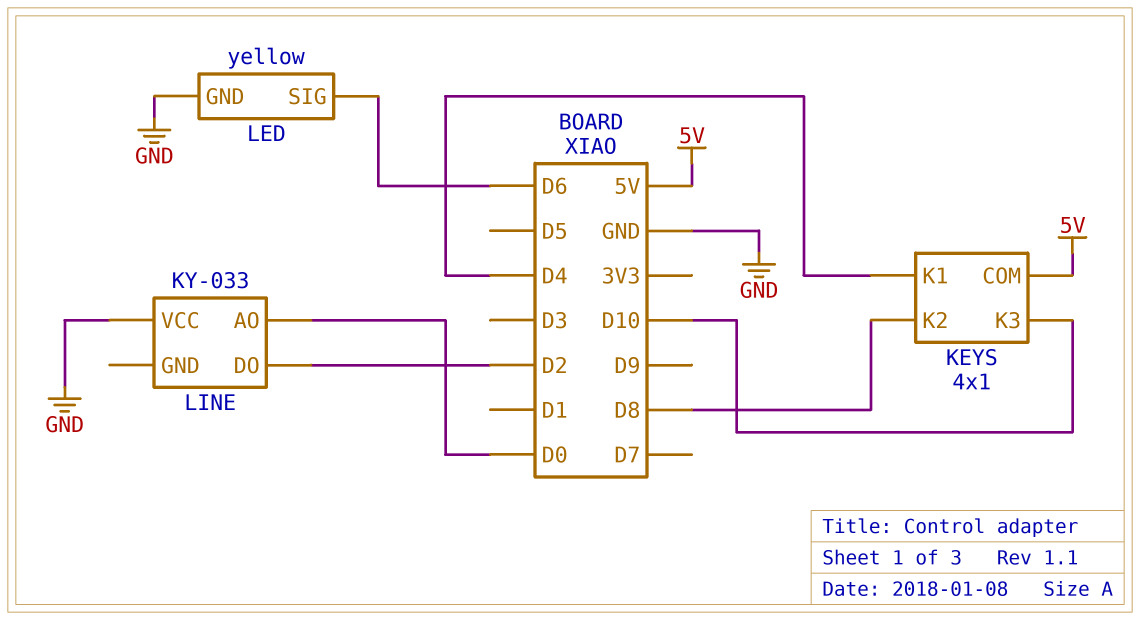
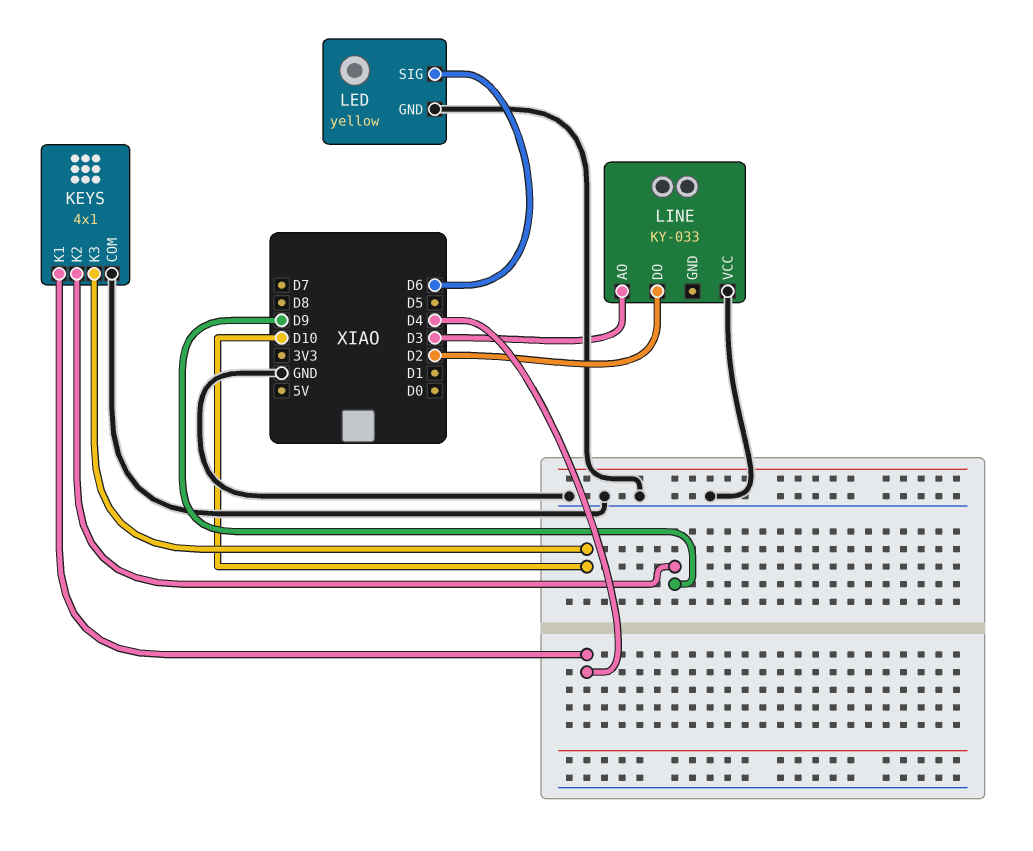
KEYS pin COM: 5V -> GND
KEYS pin K2: D8 -> D9
LINE pin AO: D0 -> D3

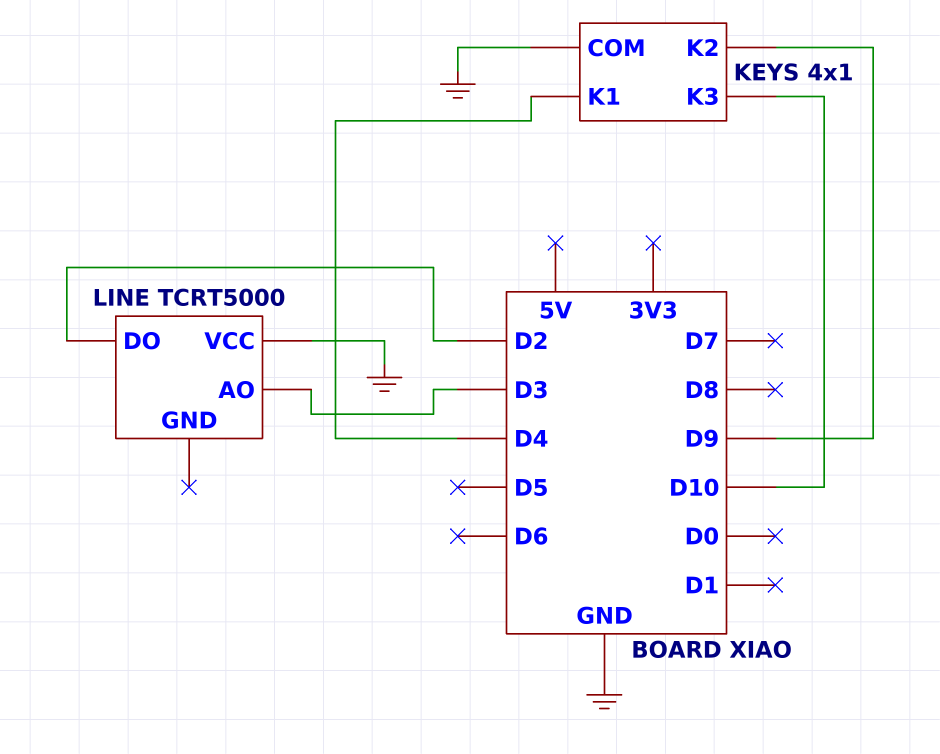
LED: yellow -> none
LED pin GND: GND -> none
LED pin SIG: D6 -> none
LINE: KY-033 -> TCRT5000

